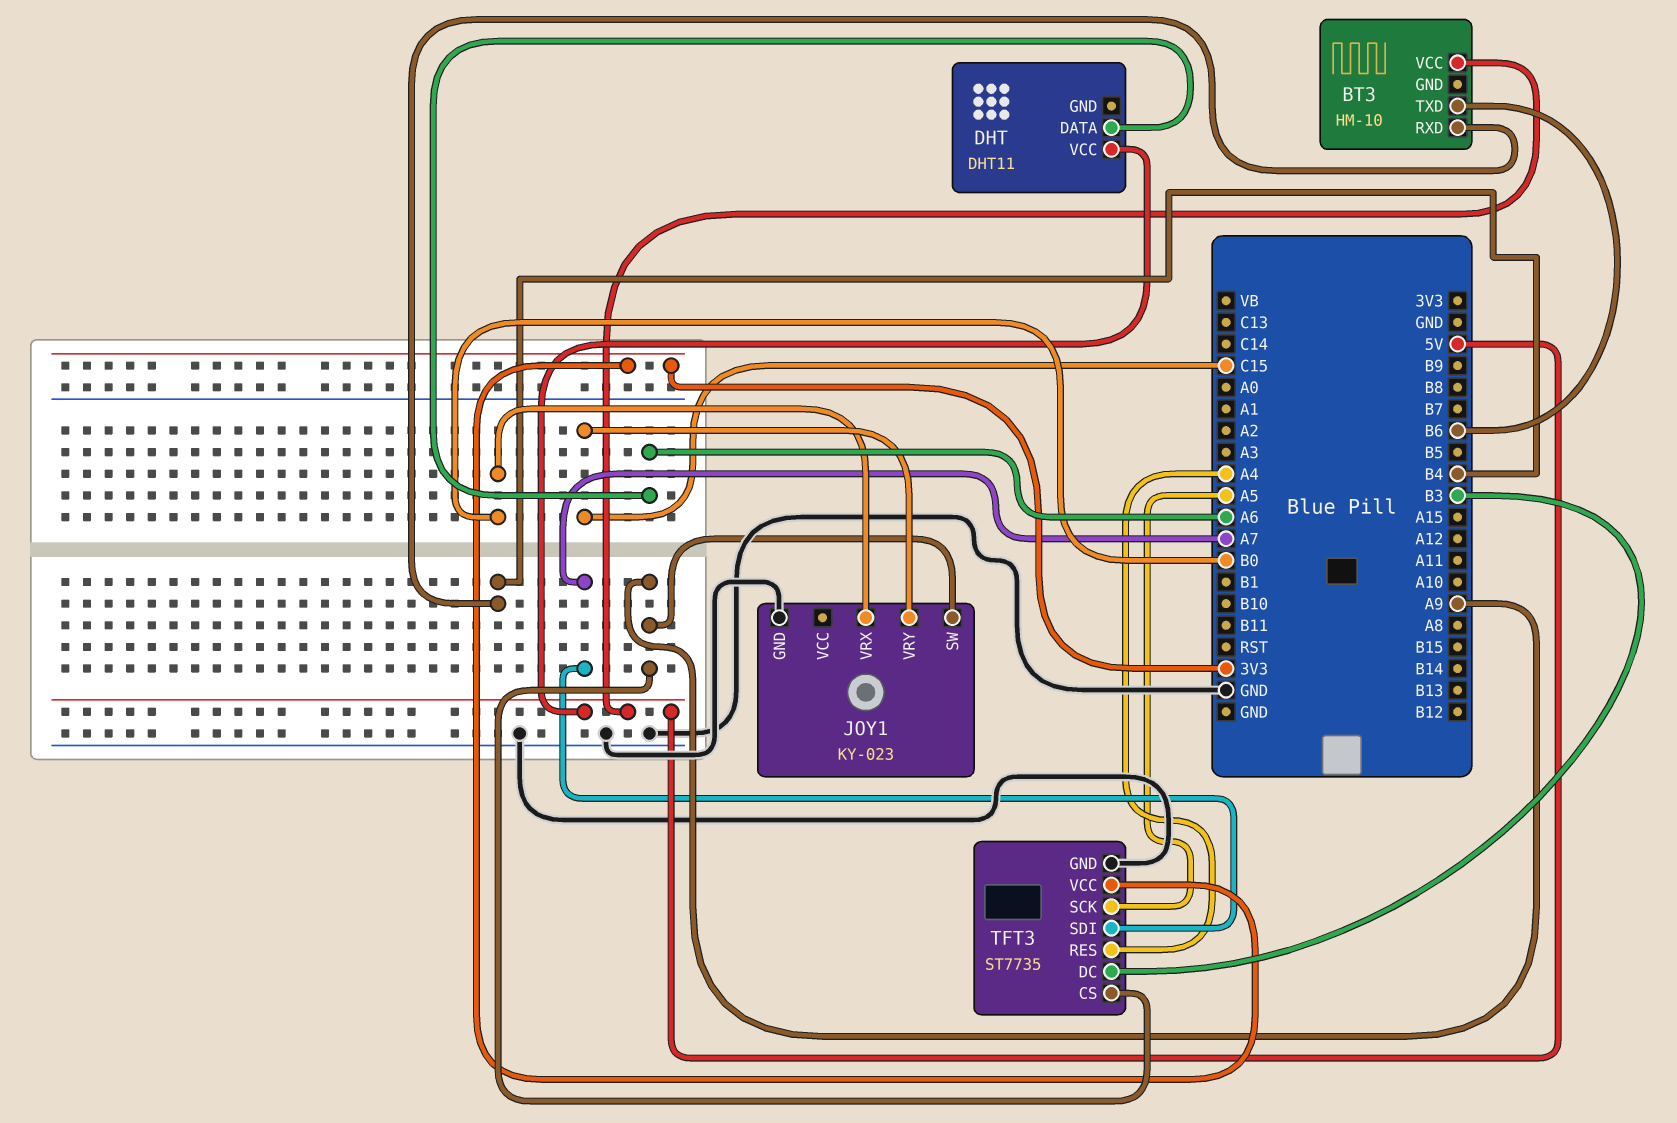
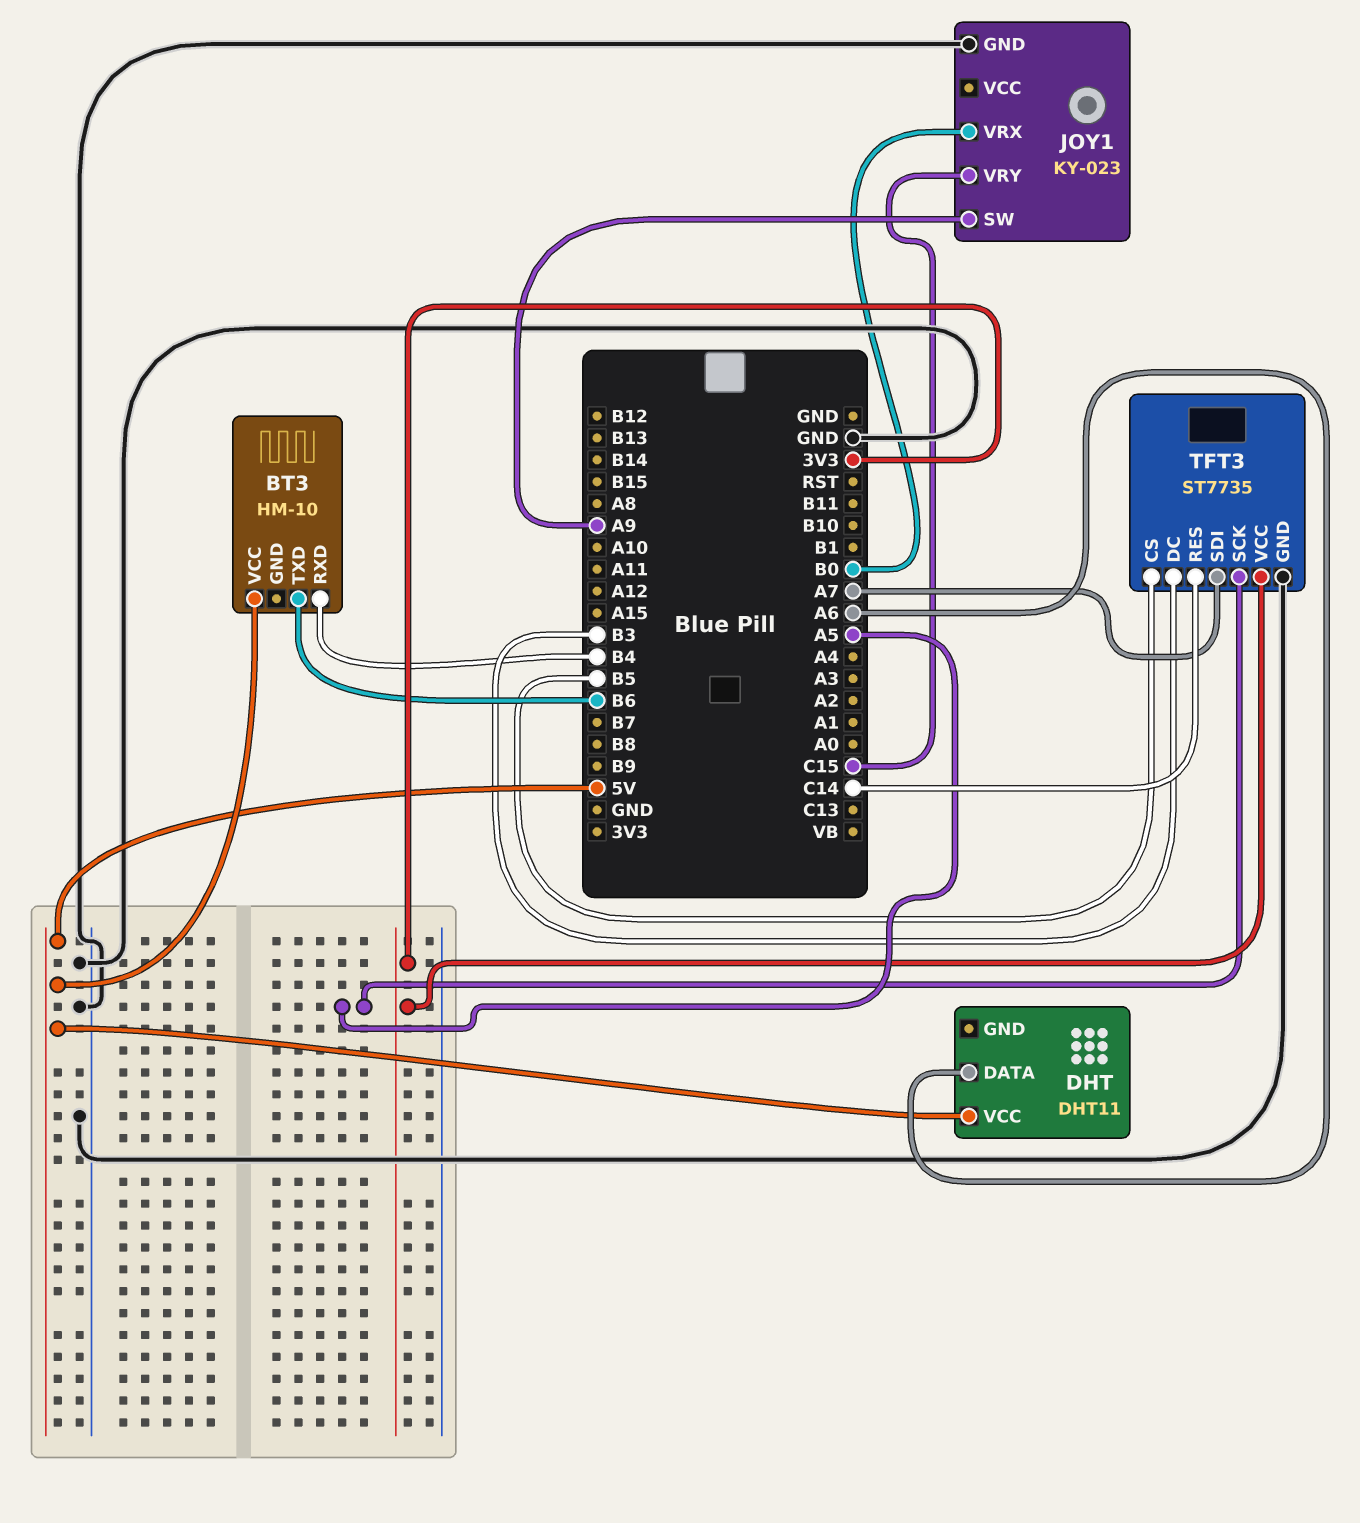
TFT3 pin CS: A9 -> B5
TFT3 pin RES: A4 -> C14

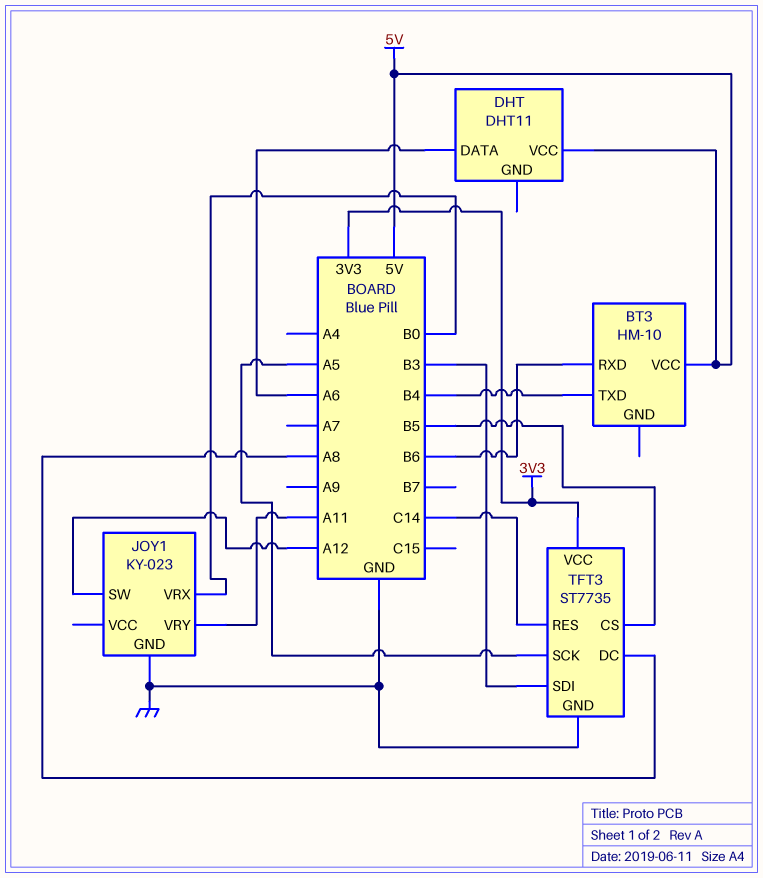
BT3 pin RXD: B4 -> B6
BT3 pin TXD: B6 -> B4
JOY1 pin SW: A9 -> A12
JOY1 pin VRY: C15 -> A11
TFT3 pin DC: B3 -> A8
TFT3 pin SDI: A7 -> B3

